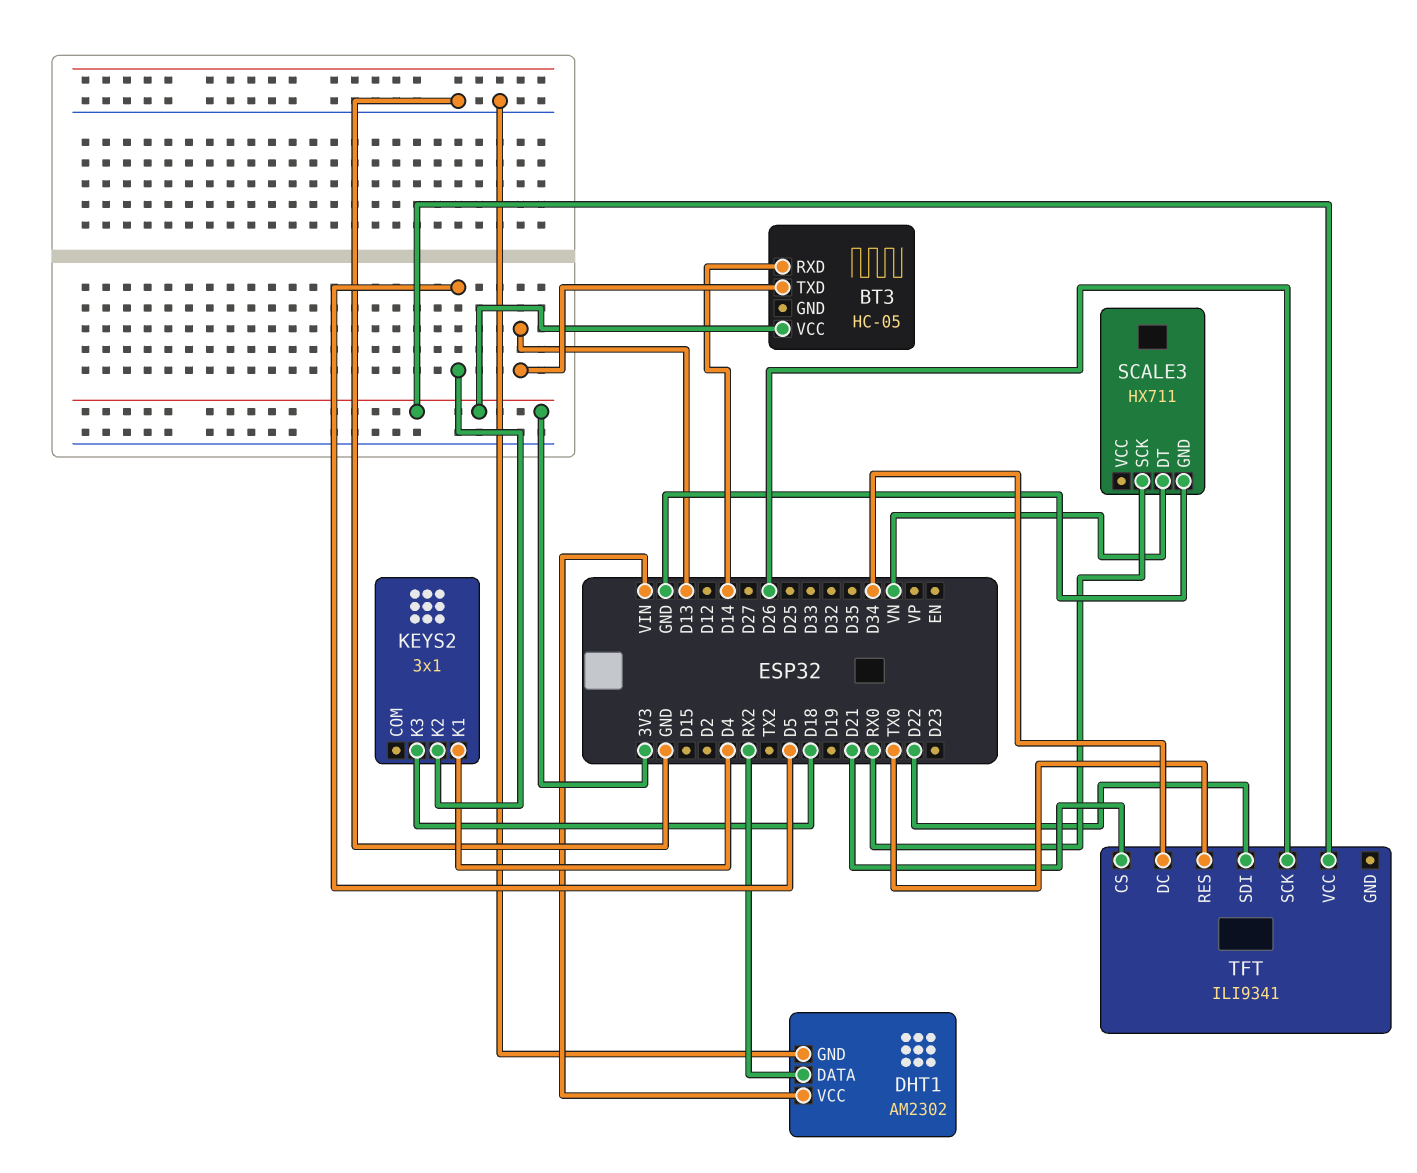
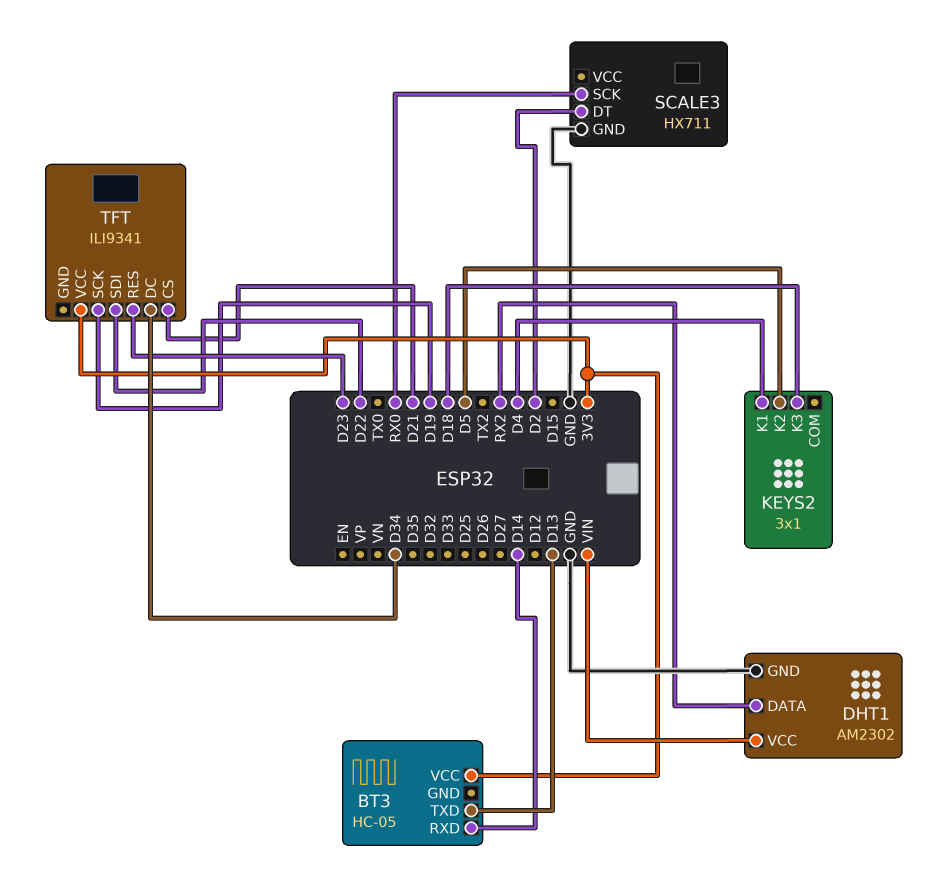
SCALE3 pin DT: VN -> D2
TFT pin RES: TX0 -> D23
TFT pin SCK: D26 -> D19

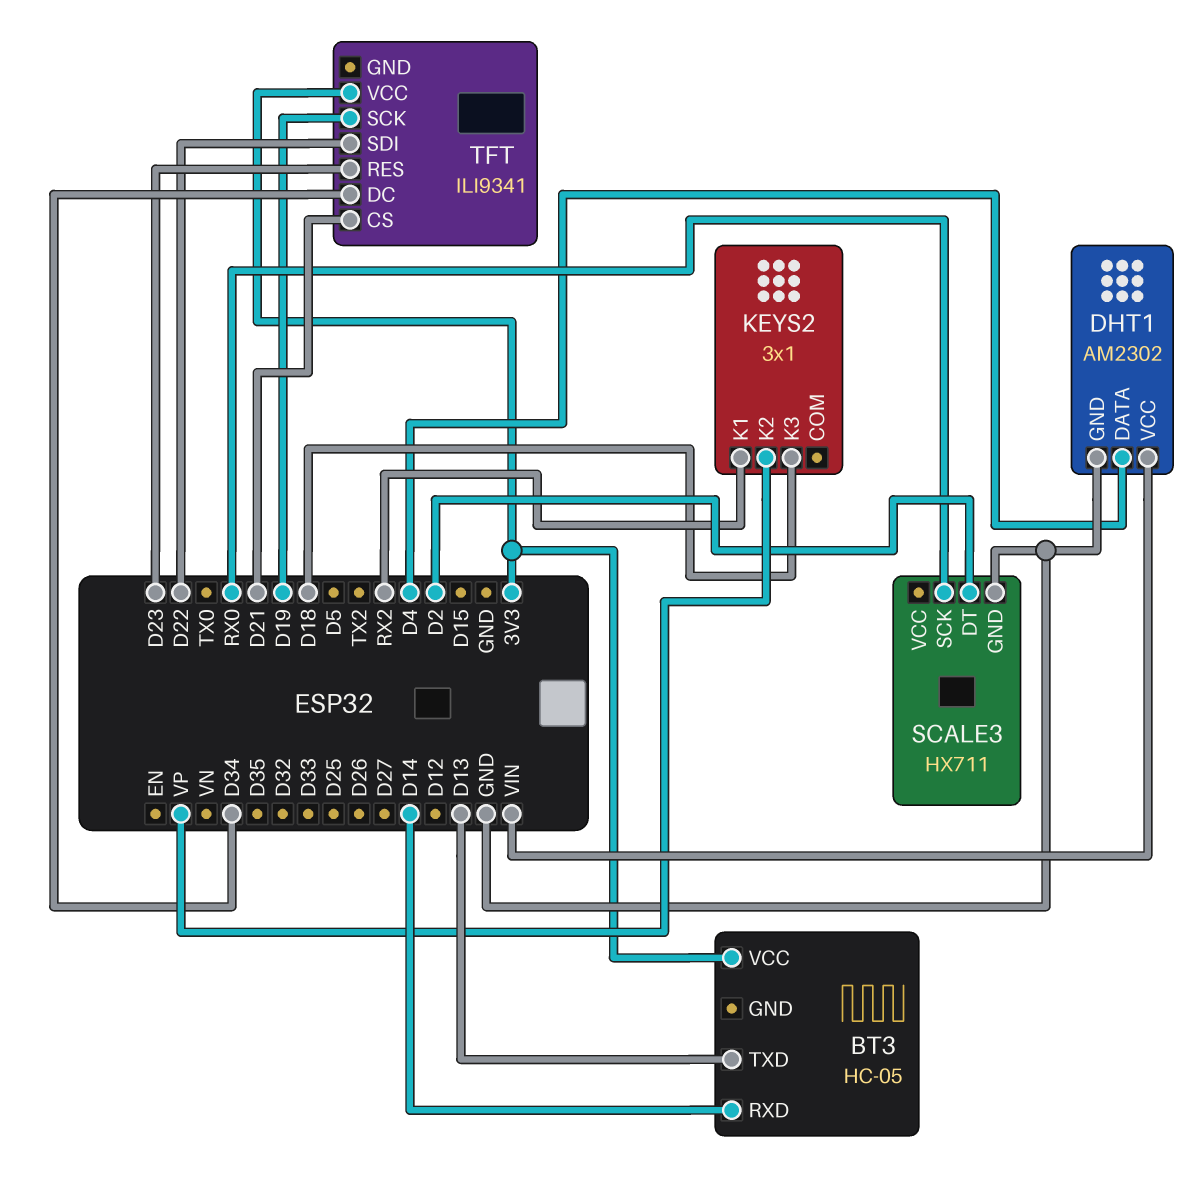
DHT1 pin DATA: RX2 -> D4
KEYS2 pin K1: D4 -> RX2
KEYS2 pin K2: D5 -> VP

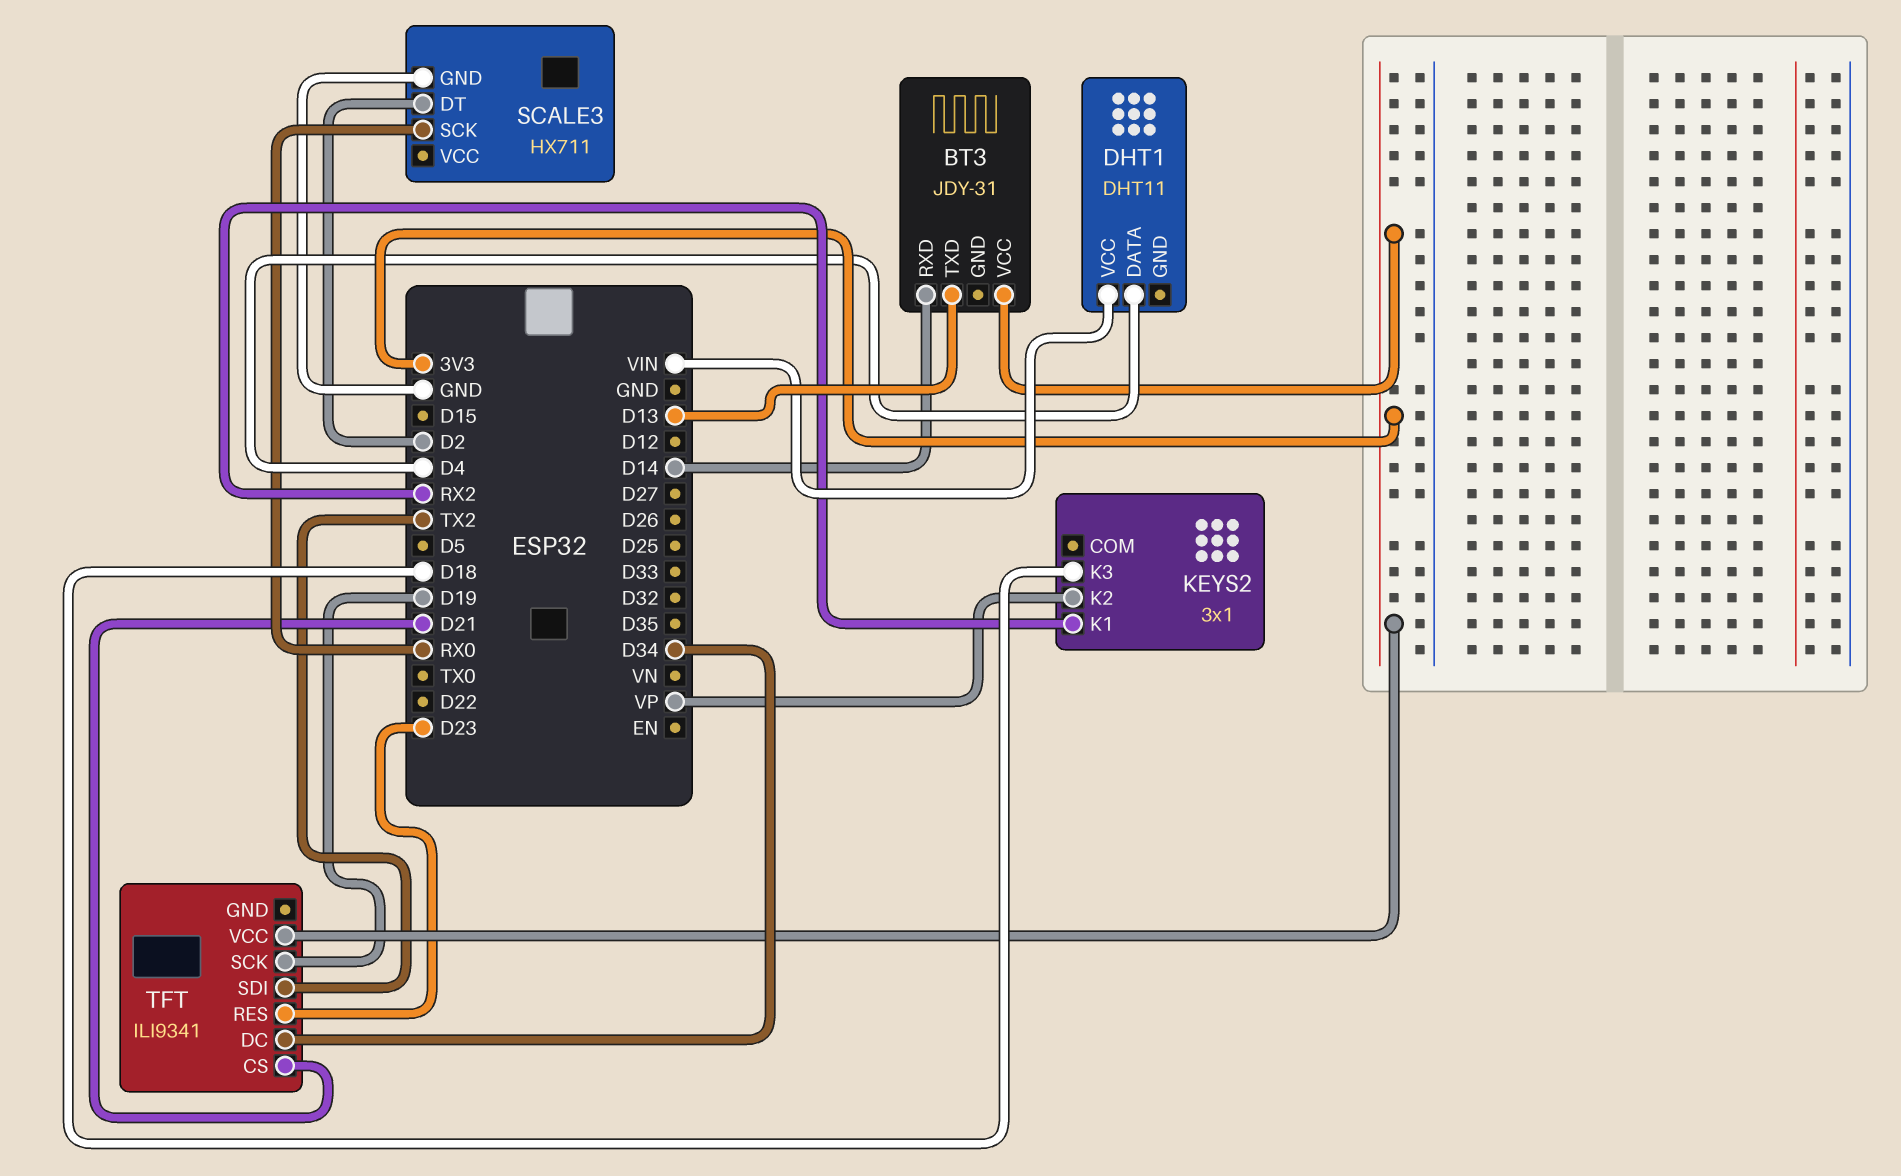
BT3: HC-05 -> JDY-31
DHT1: AM2302 -> DHT11
DHT1 pin GND: GND -> none
TFT pin SDI: D22 -> TX2

